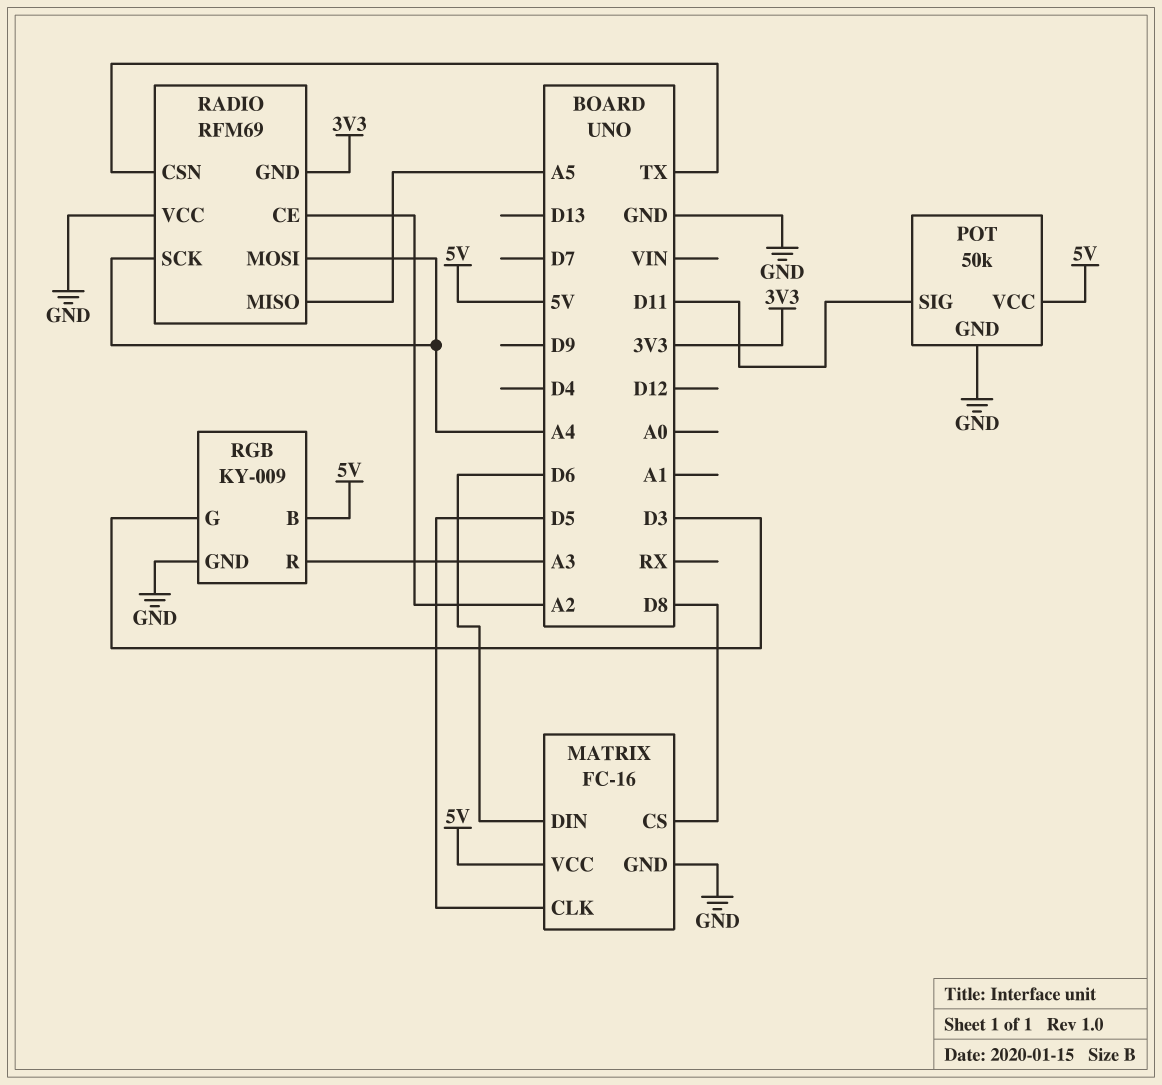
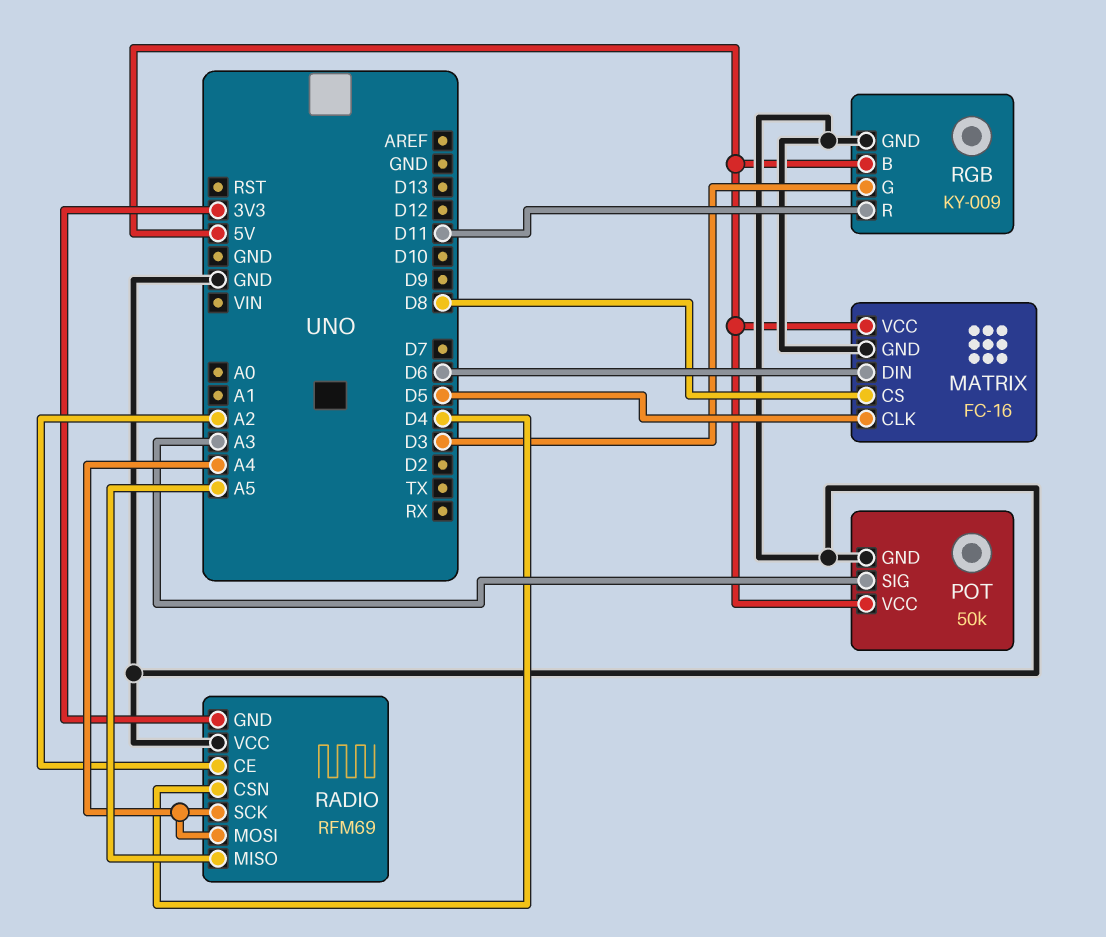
POT pin SIG: D11 -> A3
RADIO pin CSN: TX -> D4
RGB pin R: A3 -> D11

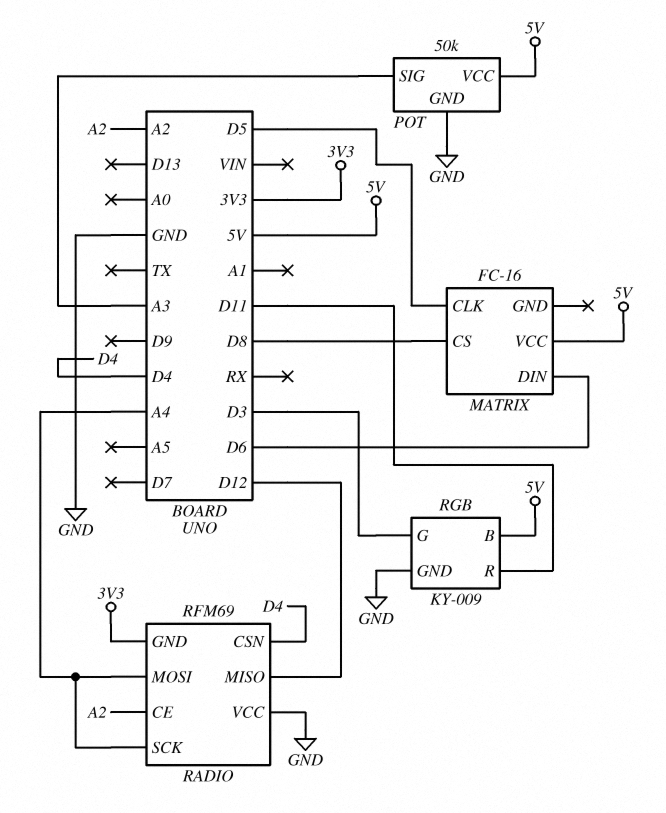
MATRIX pin GND: GND -> none
RADIO pin MISO: A5 -> D12

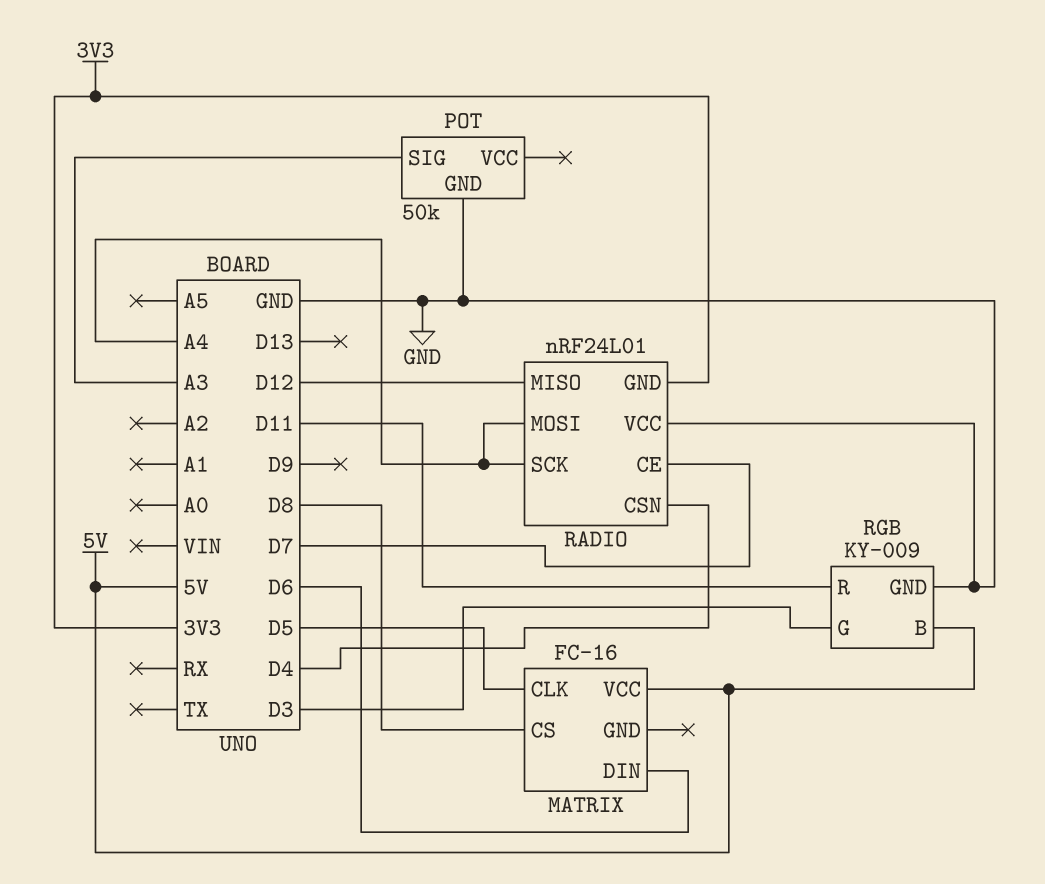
POT pin VCC: 5V -> none
RADIO: RFM69 -> nRF24L01
RADIO pin CE: A2 -> D7

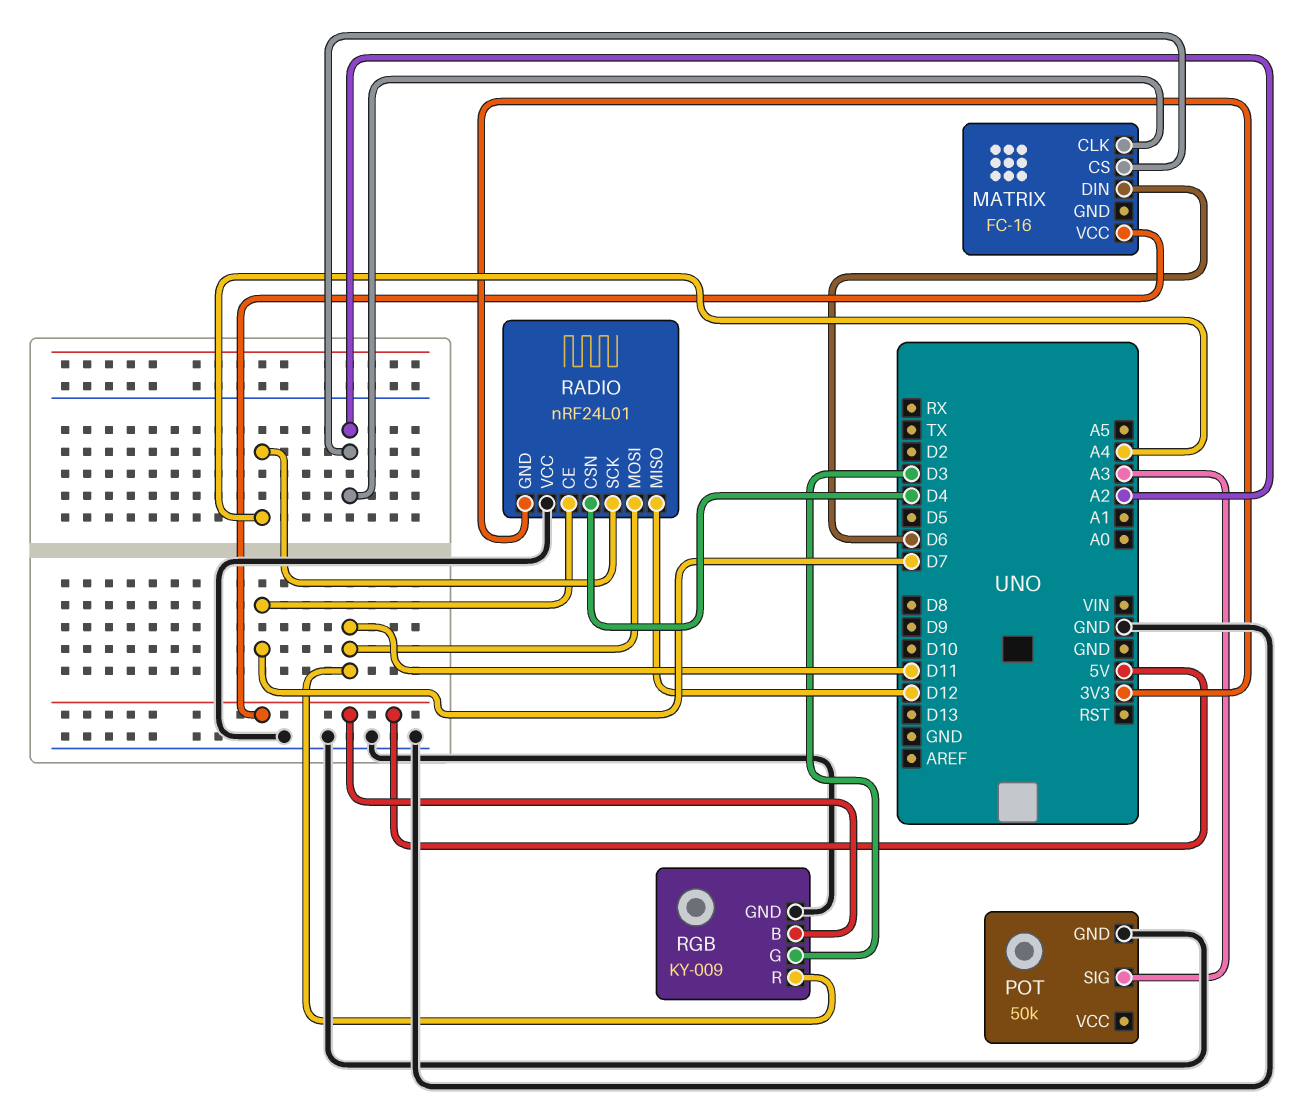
MATRIX pin CLK: D5 -> A2
MATRIX pin CS: D8 -> A2
RADIO pin MOSI: A4 -> D11

